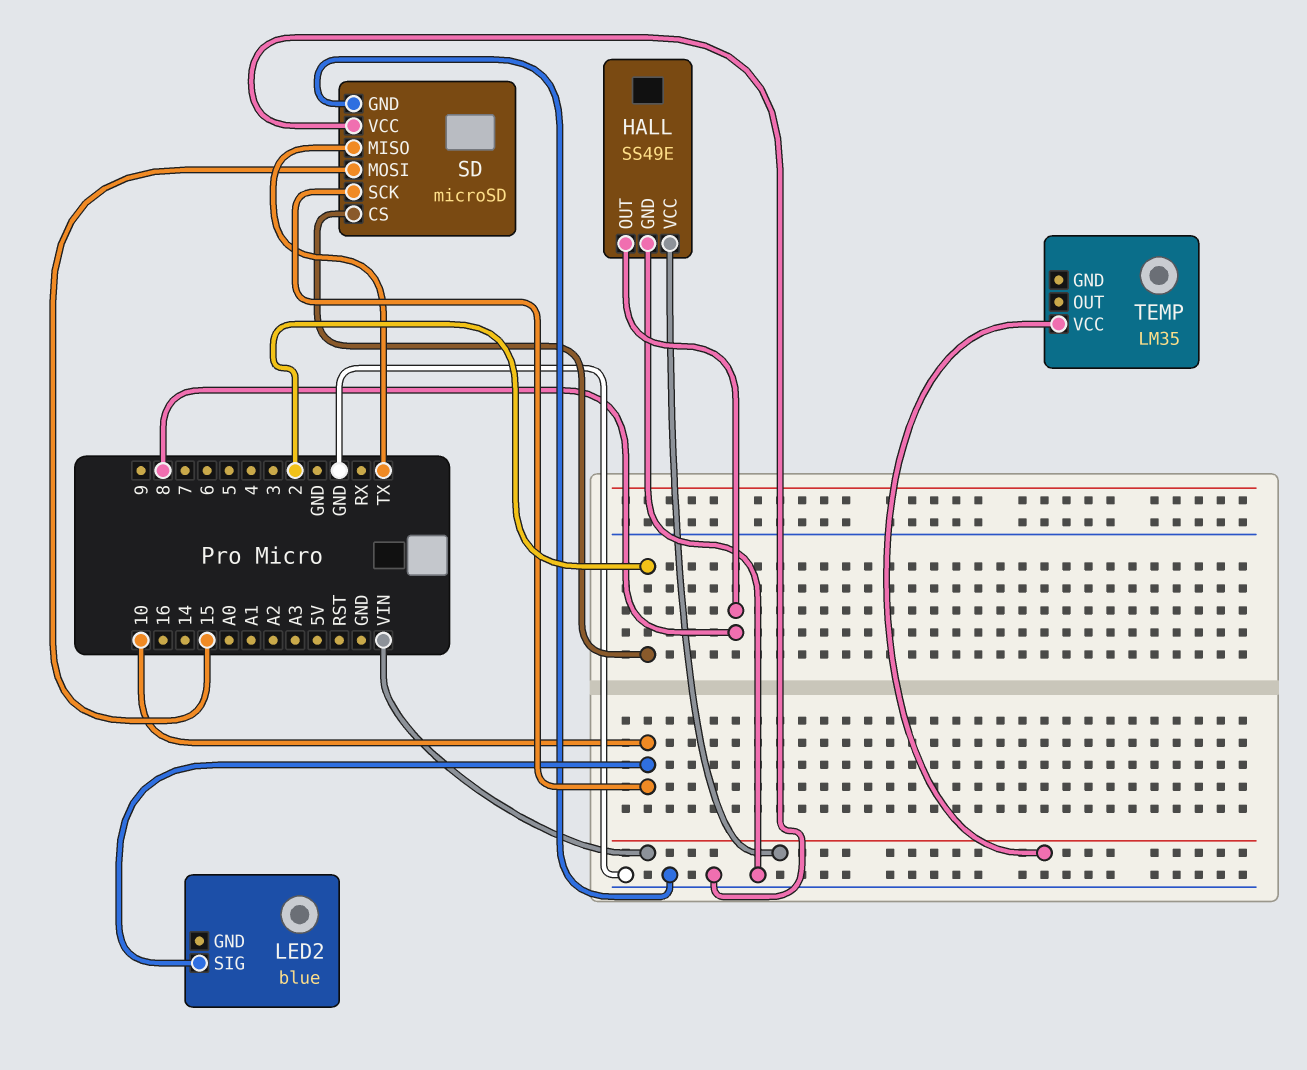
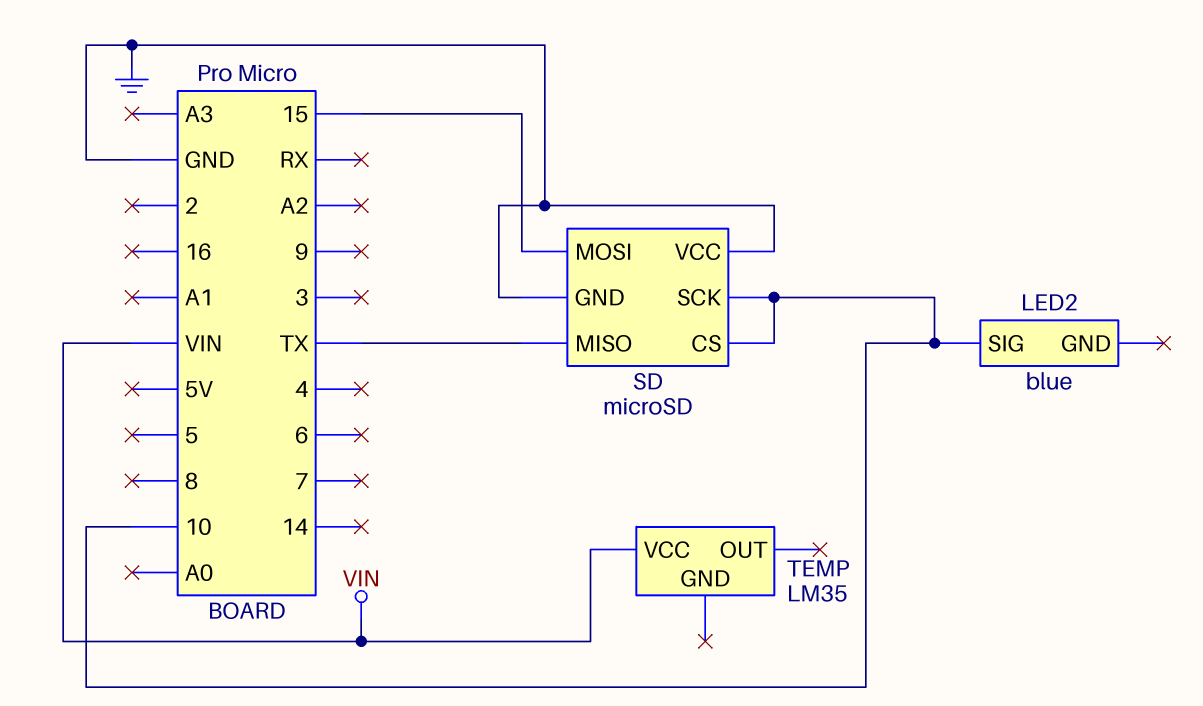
HALL: SS49E -> none
HALL pin GND: GND -> none
HALL pin OUT: 8 -> none
HALL pin VCC: VIN -> none
SD pin CS: 2 -> 10

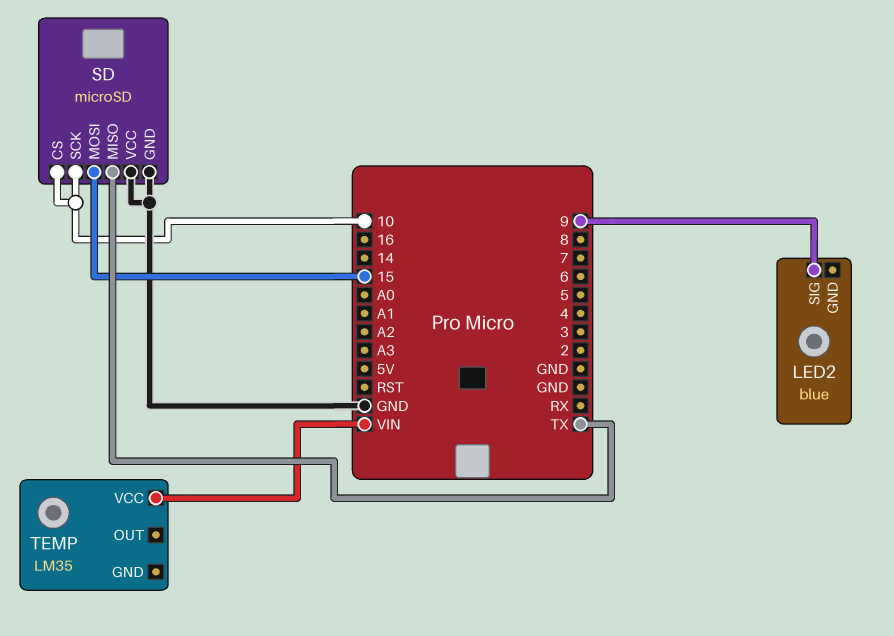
LED2 pin SIG: 10 -> 9

